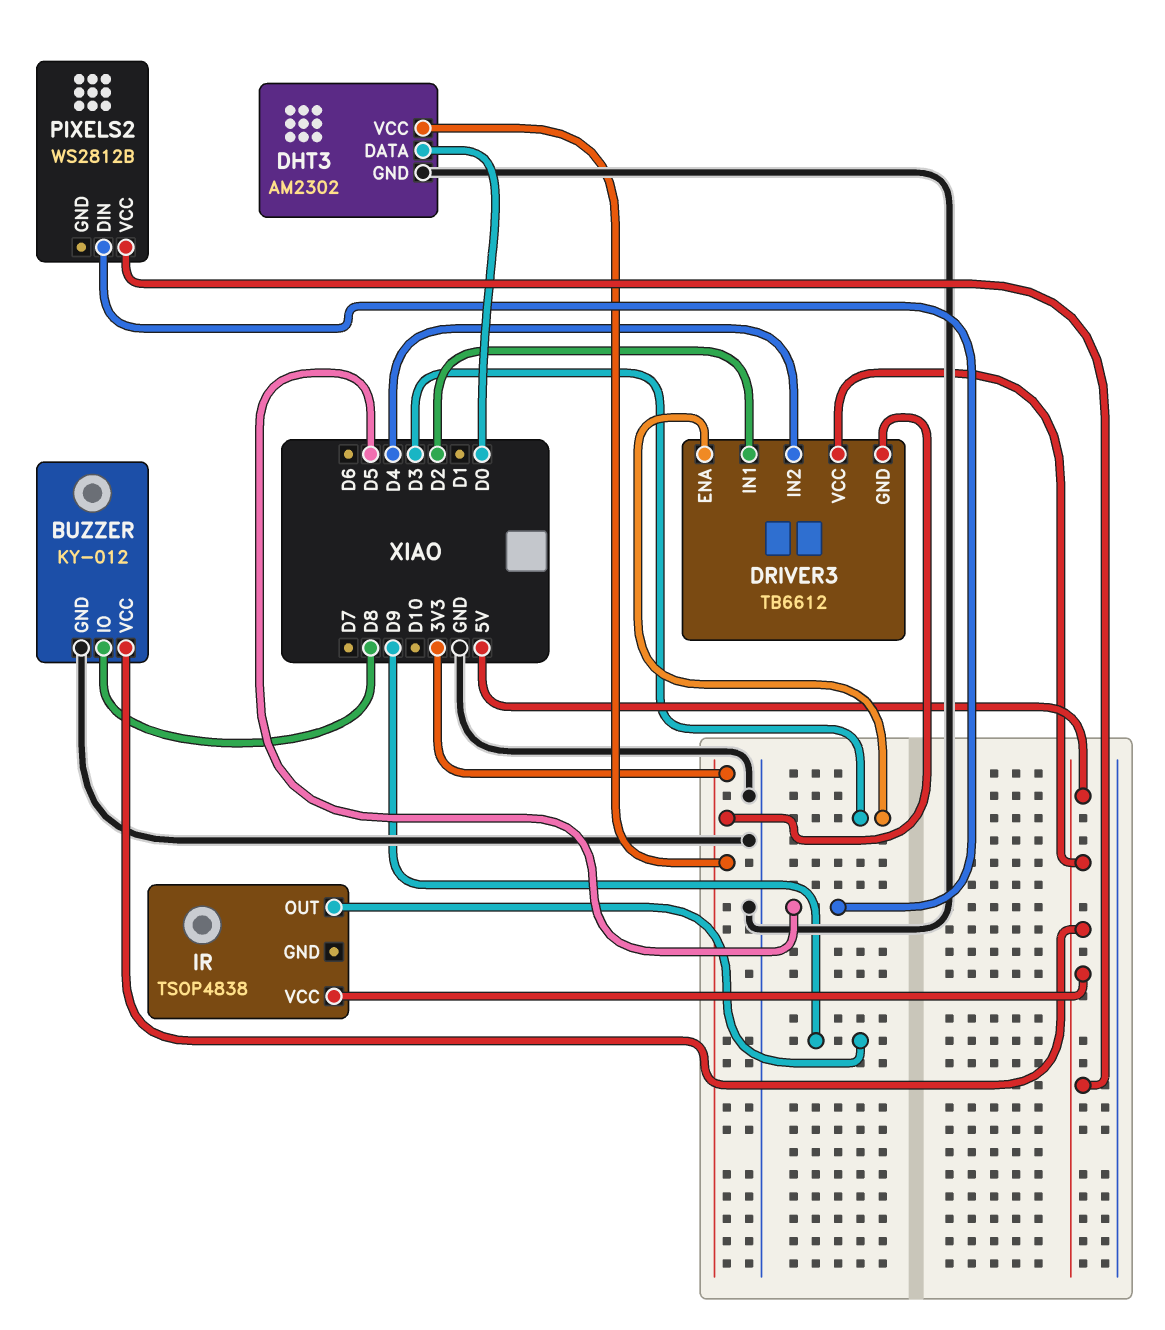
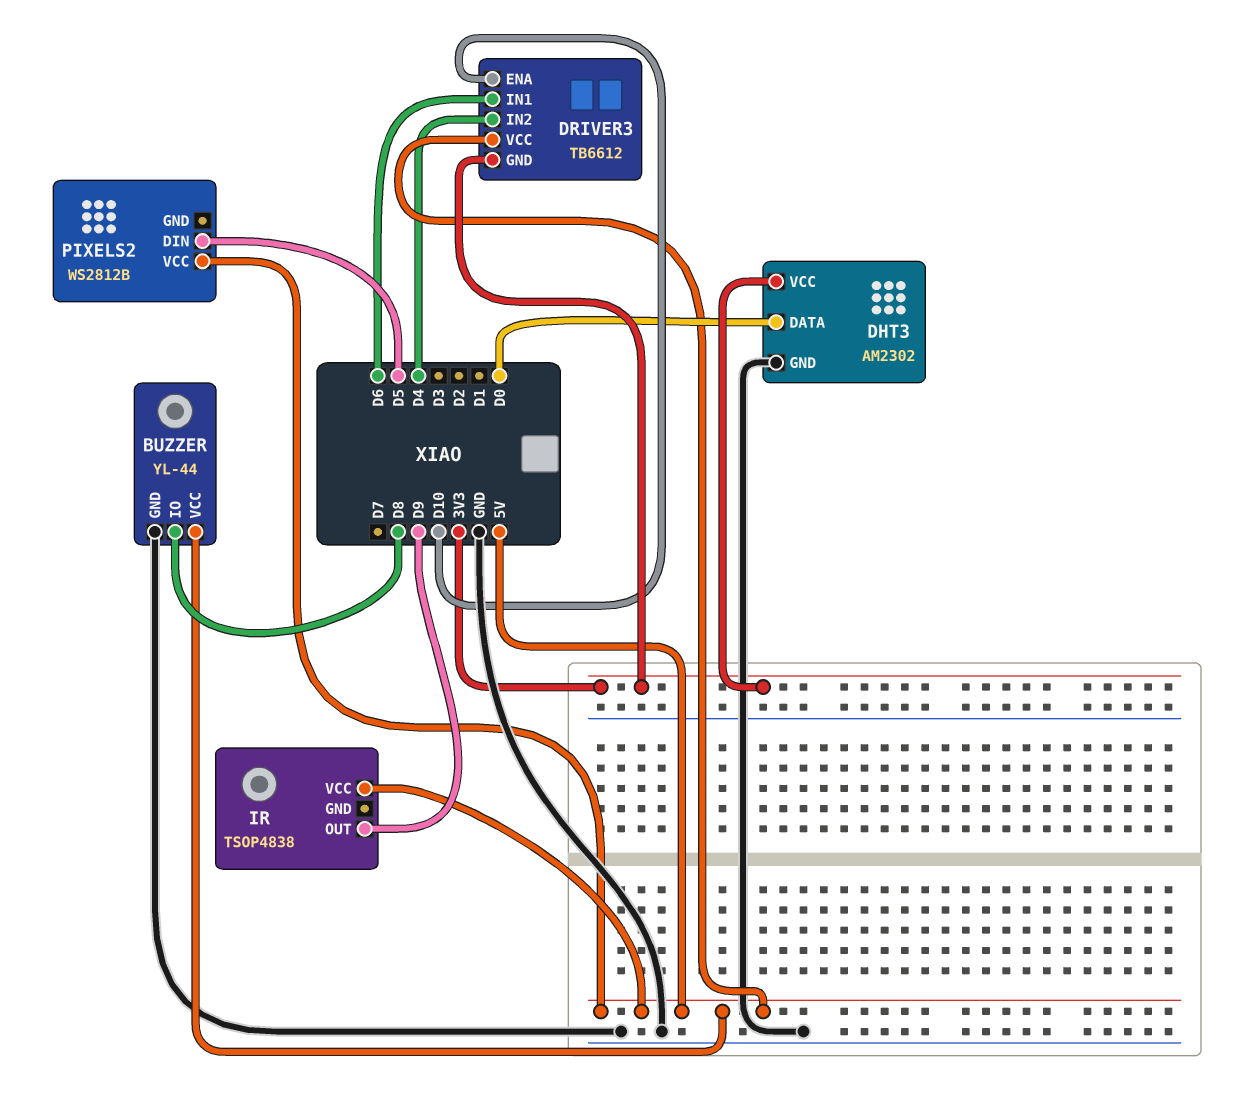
BUZZER: KY-012 -> YL-44
DRIVER3 pin ENA: D3 -> D10
DRIVER3 pin IN1: D2 -> D6

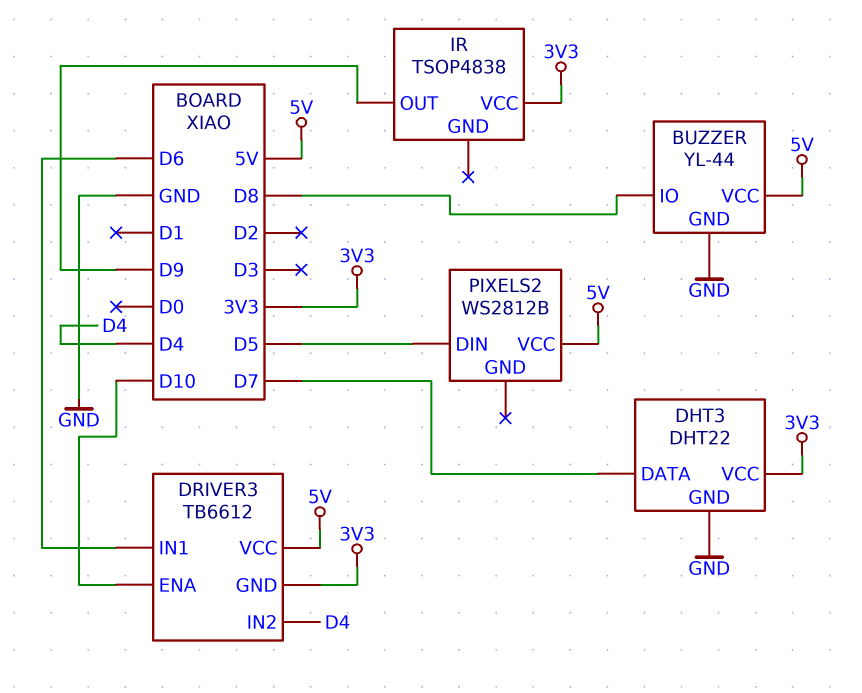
DHT3: AM2302 -> DHT22
DHT3 pin DATA: D0 -> D7
IR pin VCC: 5V -> 3V3

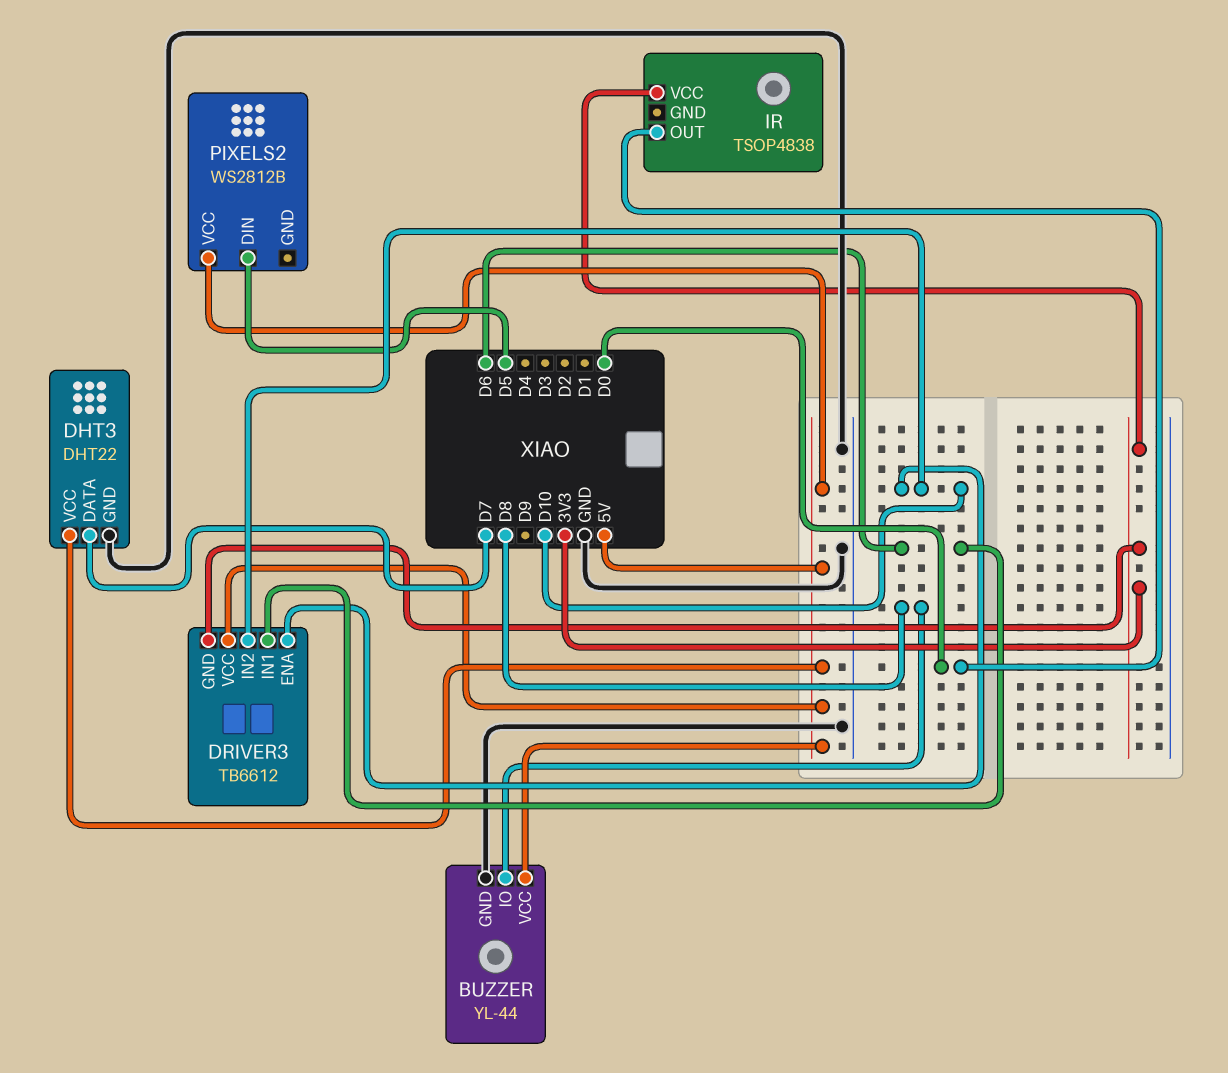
DHT3 pin VCC: 3V3 -> 5V
DRIVER3 pin IN2: D4 -> D10
IR pin OUT: D9 -> D0

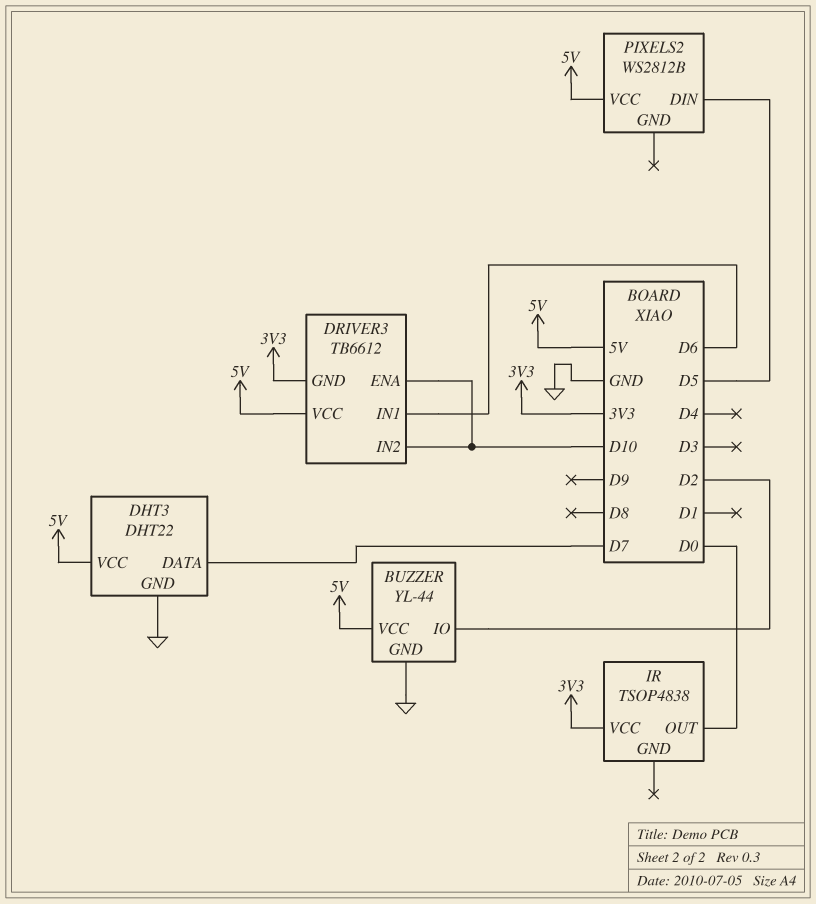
BUZZER pin IO: D8 -> D2

